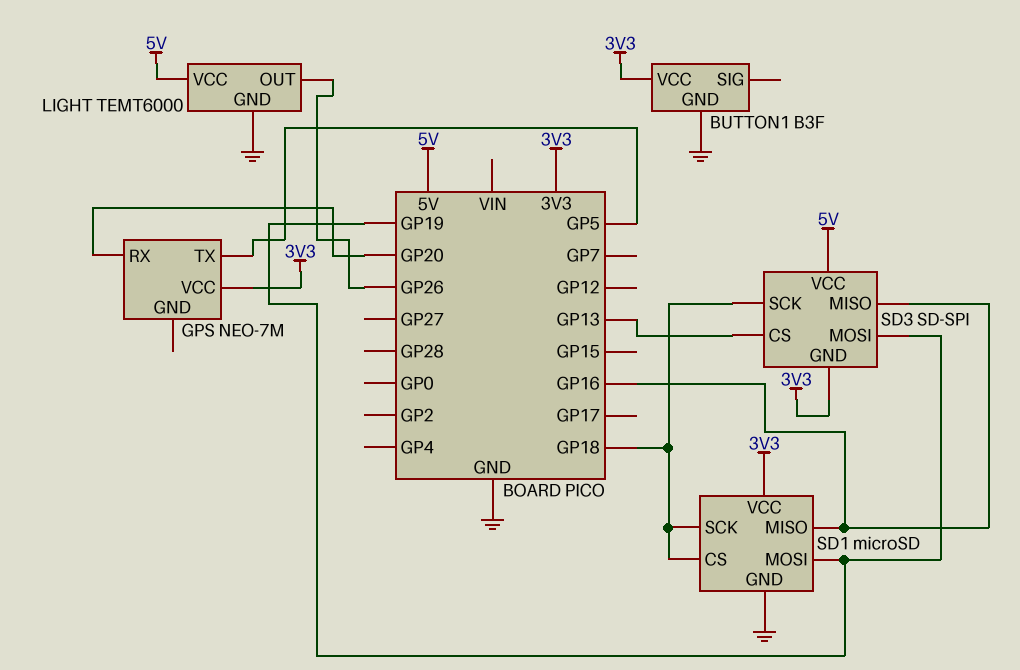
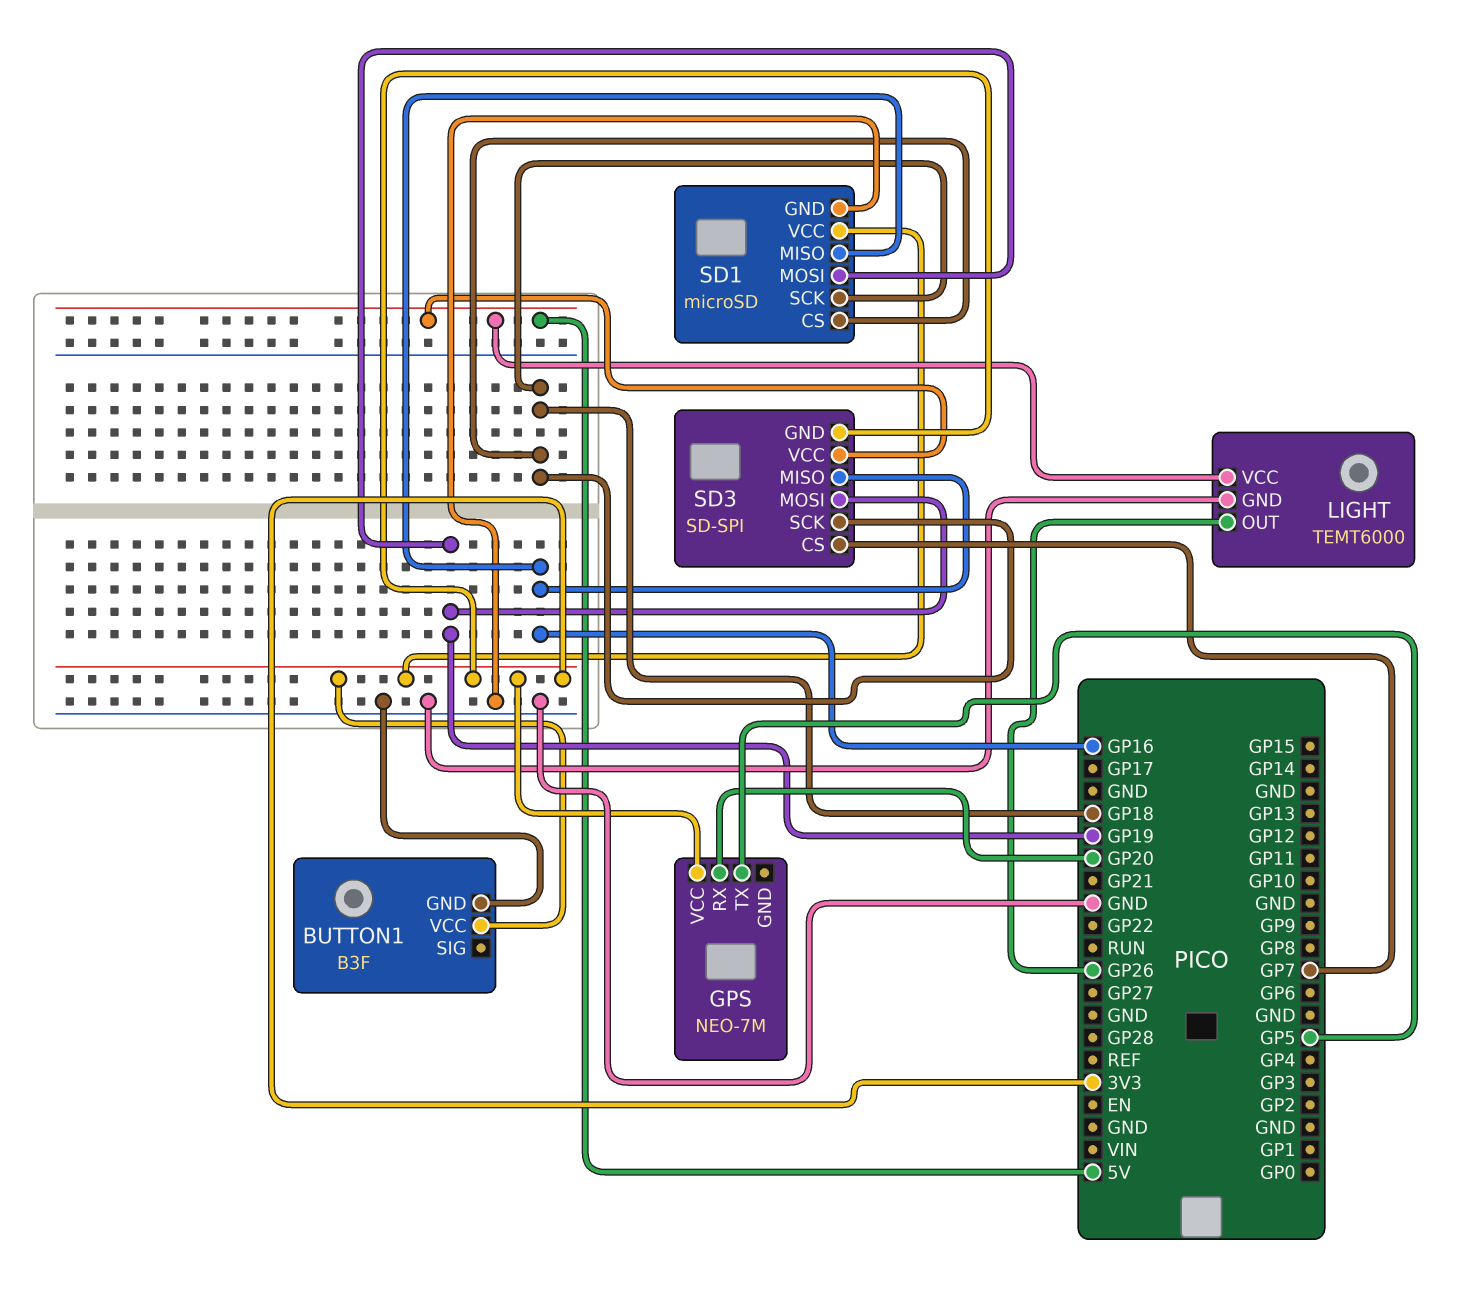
SD3 pin CS: GP13 -> GP7

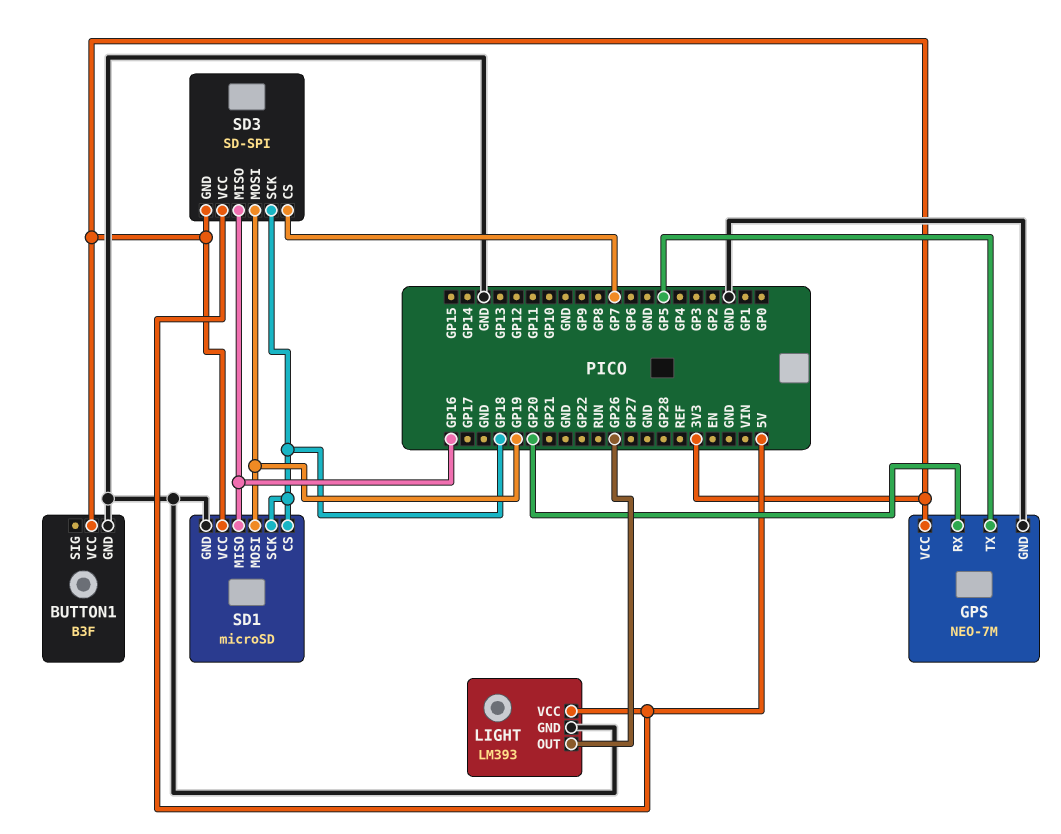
GPS pin GND: none -> GND
LIGHT: TEMT6000 -> LM393

